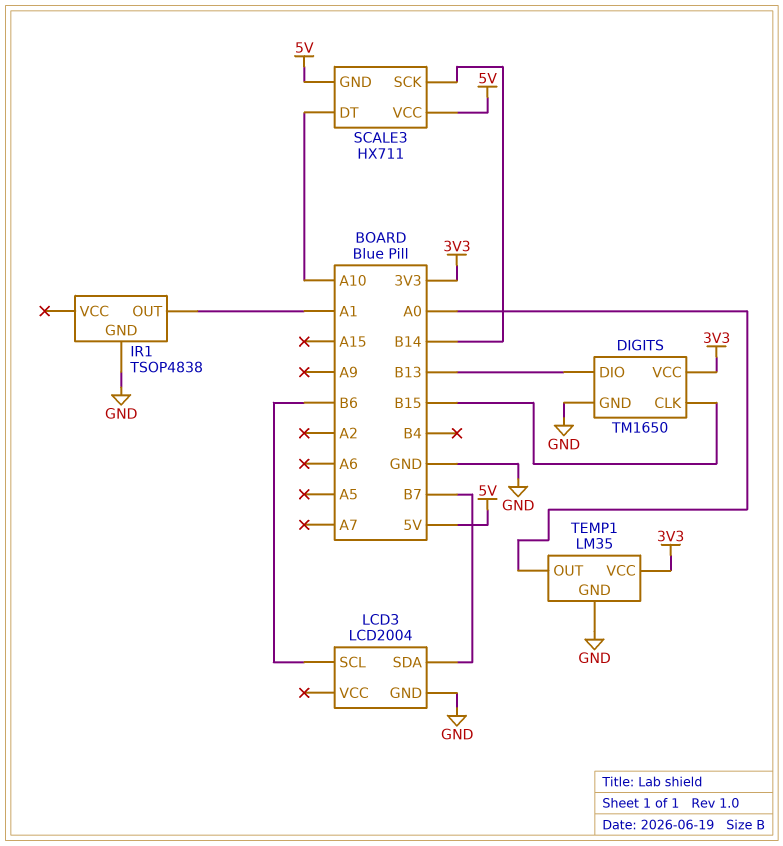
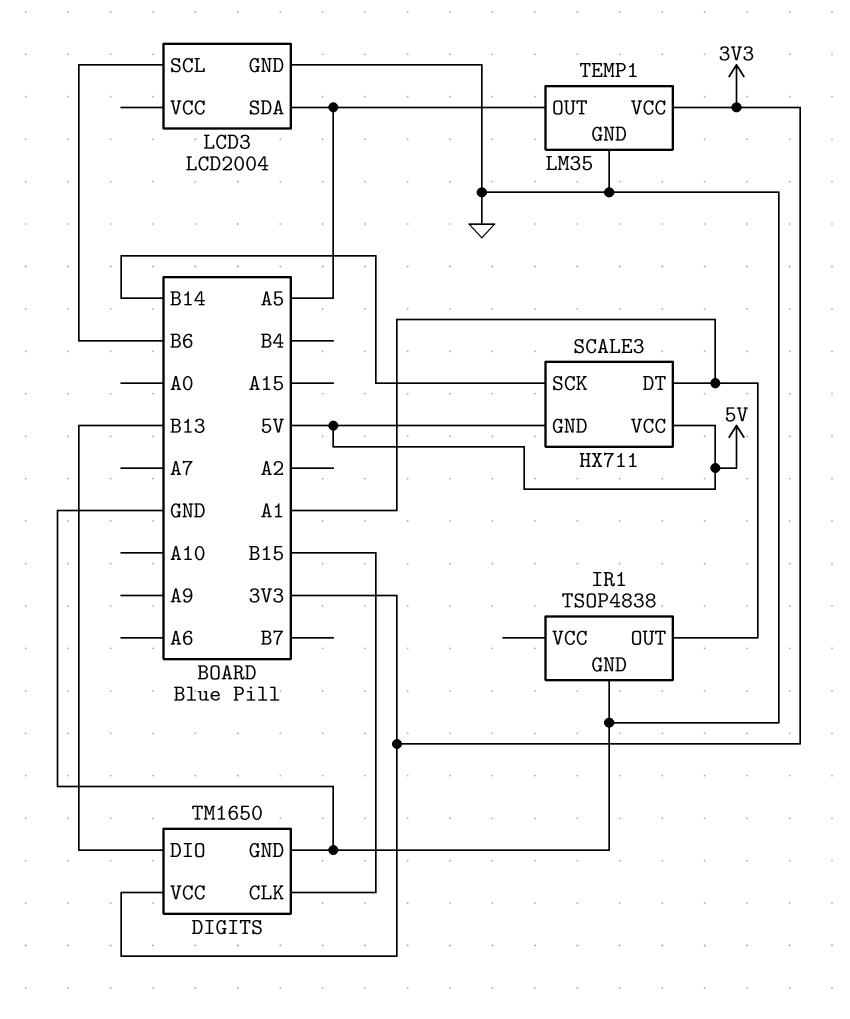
LCD3 pin SDA: B7 -> A5
SCALE3 pin DT: A10 -> A1
TEMP1 pin OUT: A0 -> A5

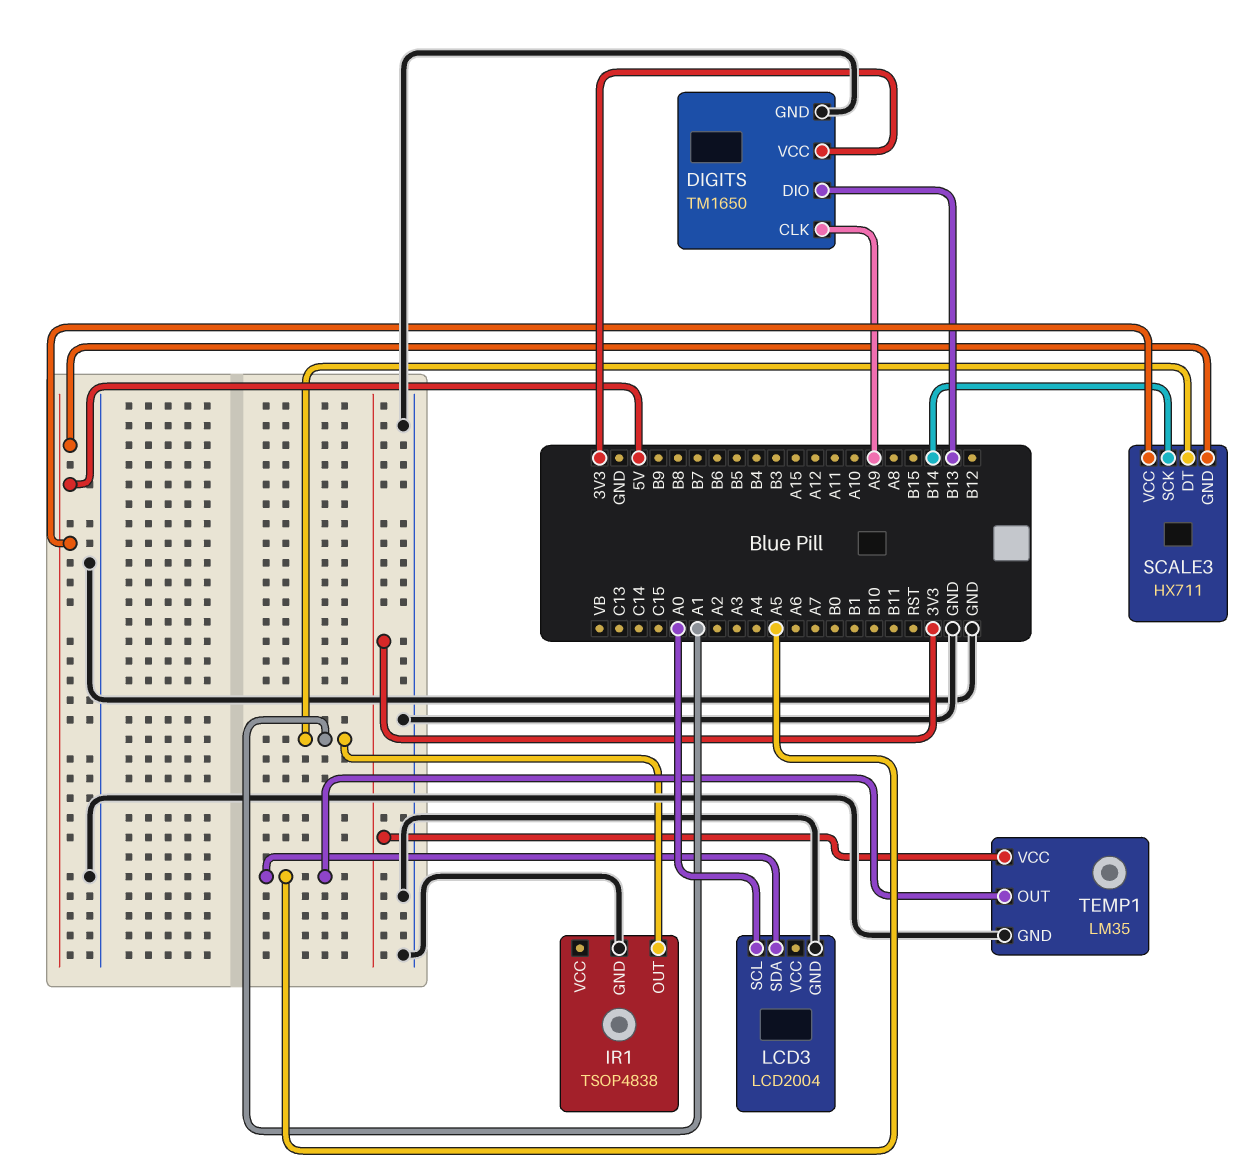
DIGITS pin CLK: B15 -> A9
LCD3 pin SCL: B6 -> A0

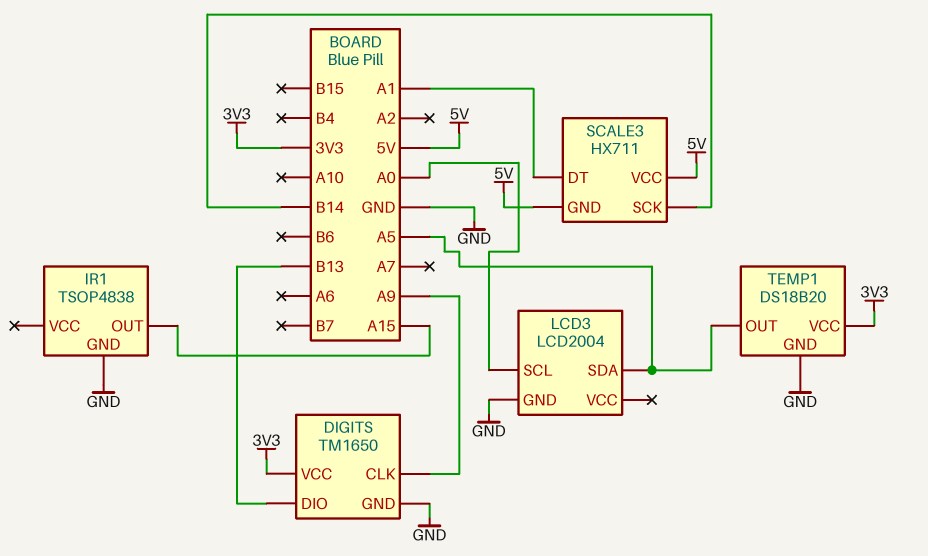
IR1 pin OUT: A1 -> A15
TEMP1: LM35 -> DS18B20

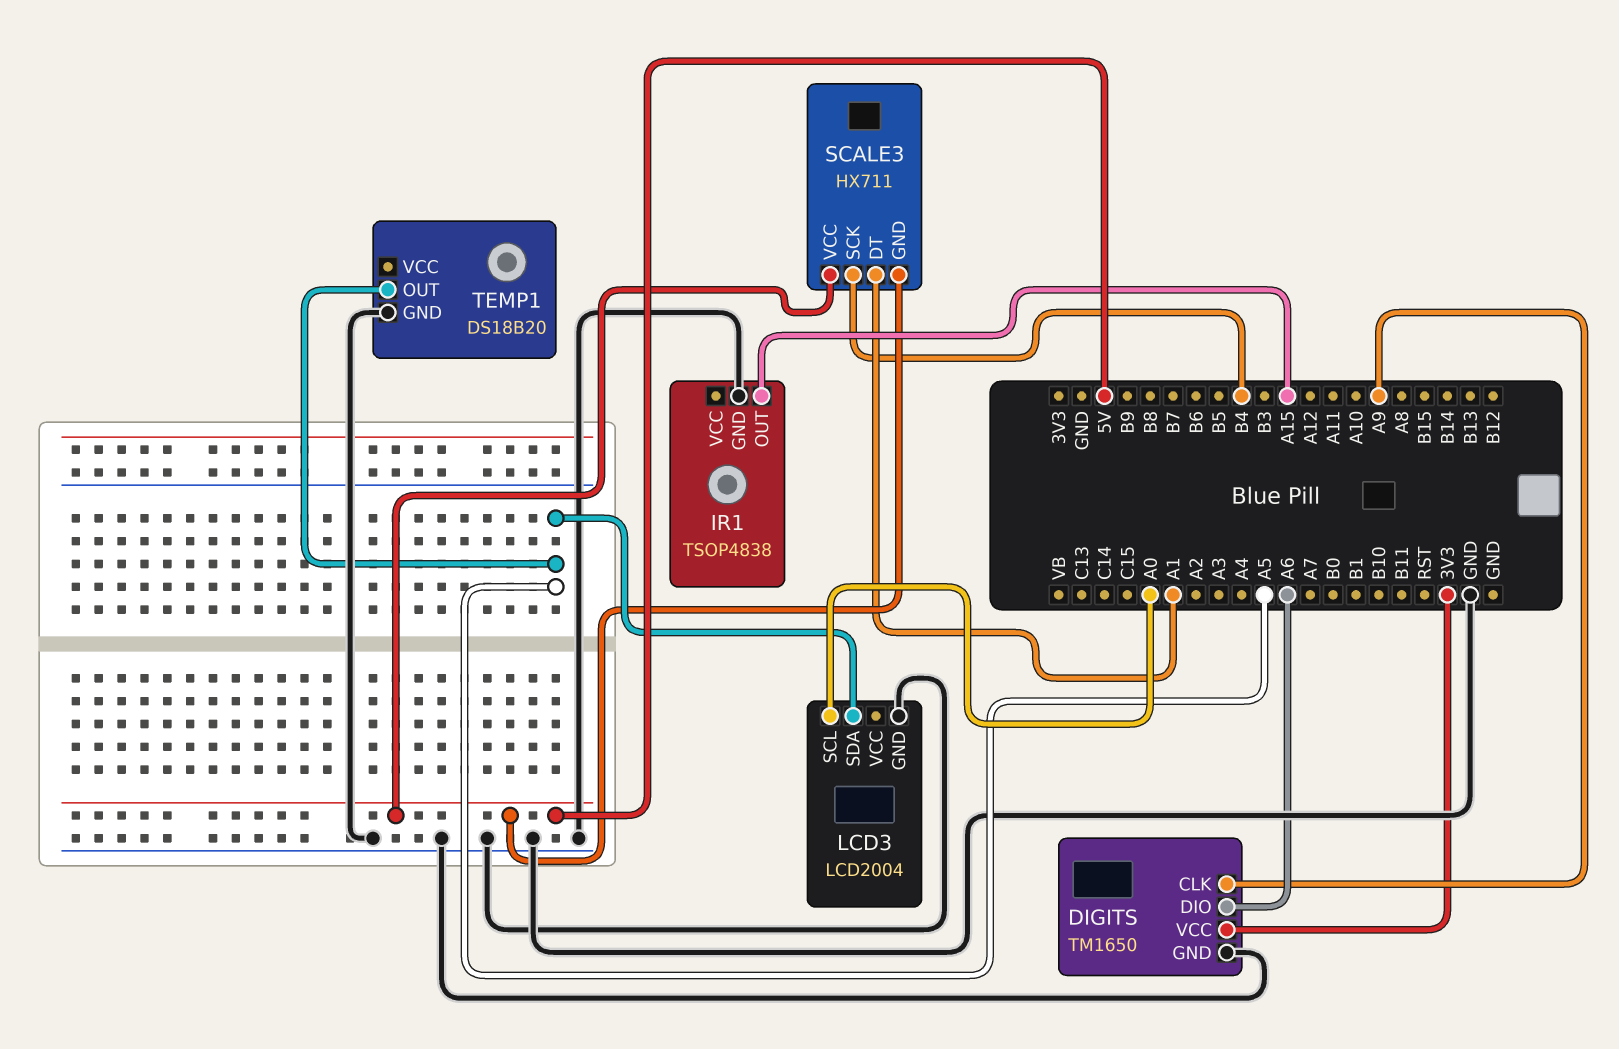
DIGITS pin DIO: B13 -> A6
SCALE3 pin SCK: B14 -> B4
TEMP1 pin VCC: 3V3 -> none

